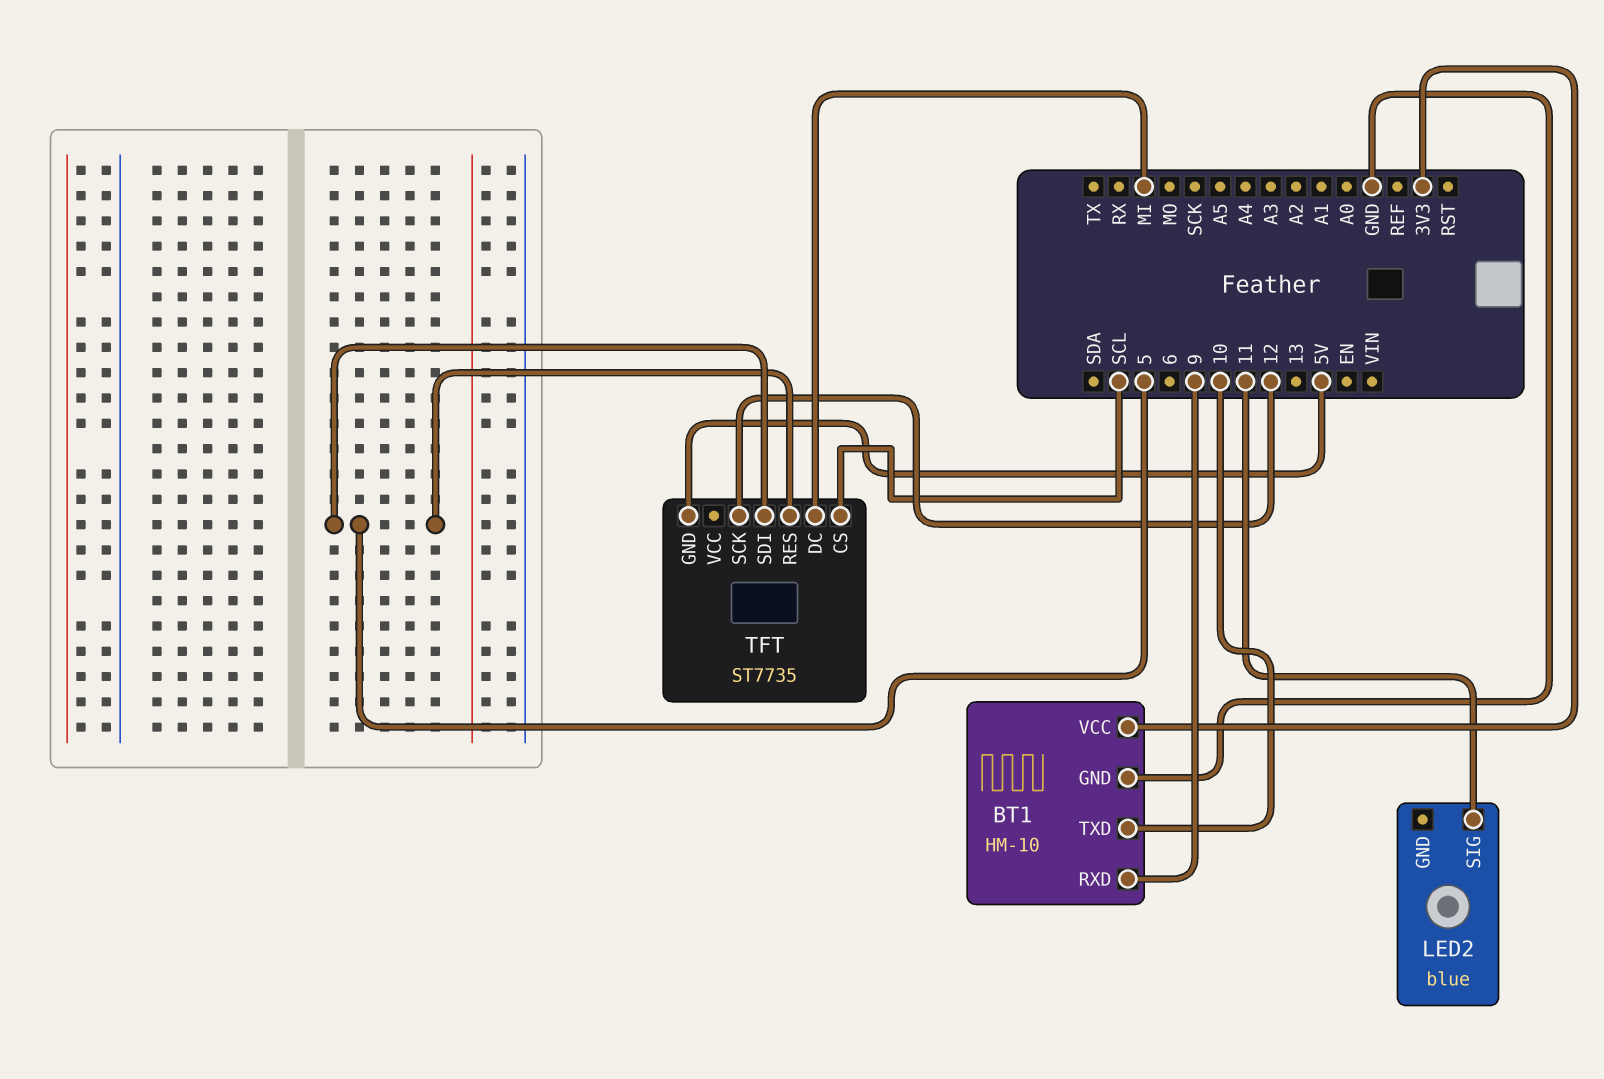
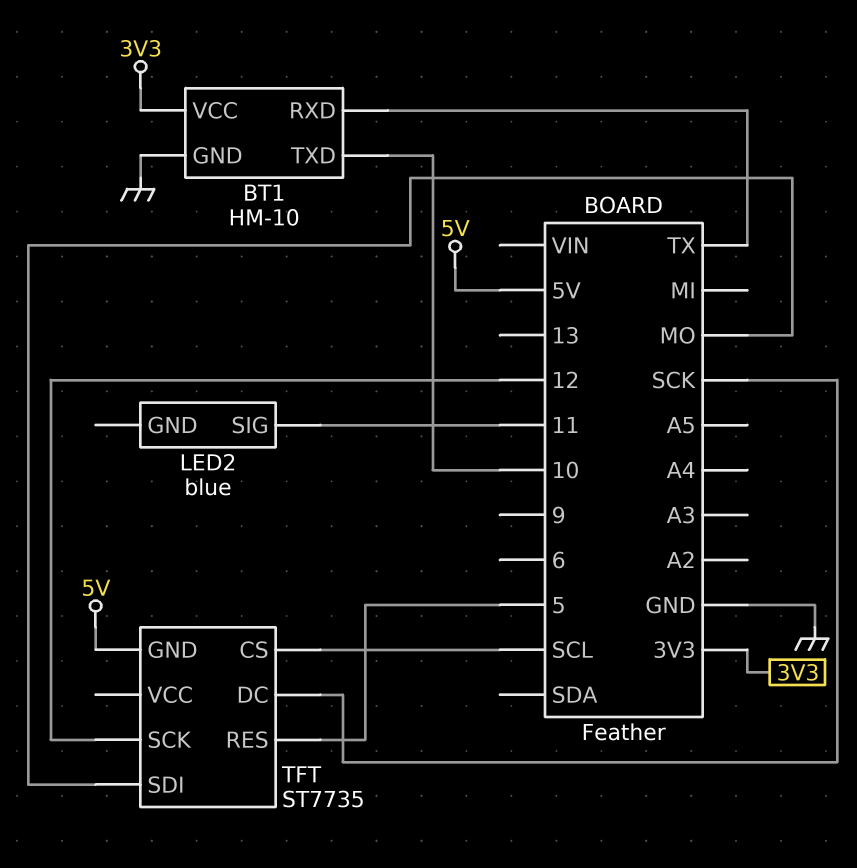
BT1 pin RXD: 9 -> TX
TFT pin DC: MI -> SCK
TFT pin SDI: 5 -> MO

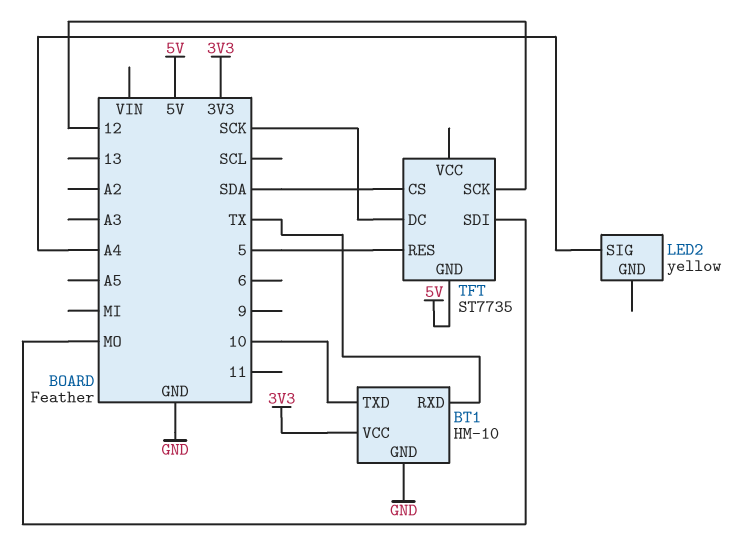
LED2: blue -> yellow
LED2 pin SIG: 11 -> A4
TFT pin CS: SCL -> SDA

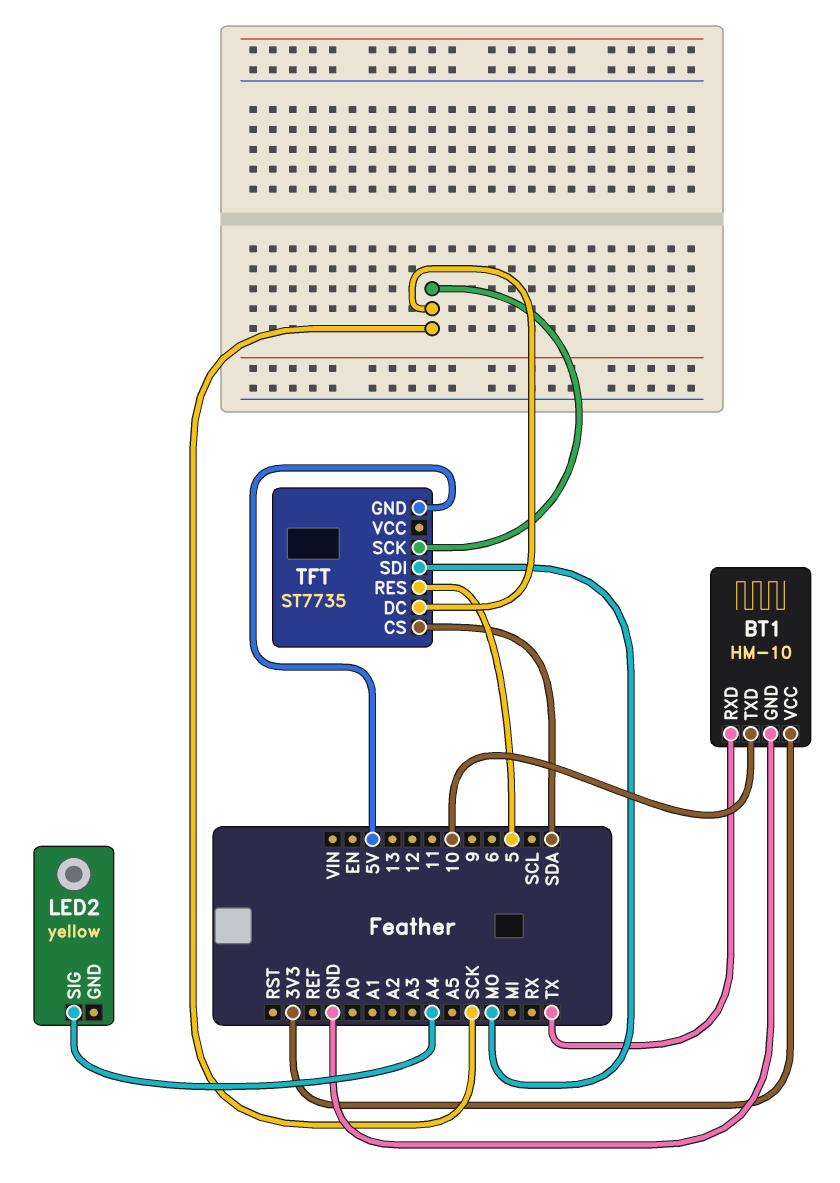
TFT pin SCK: 12 -> SCK

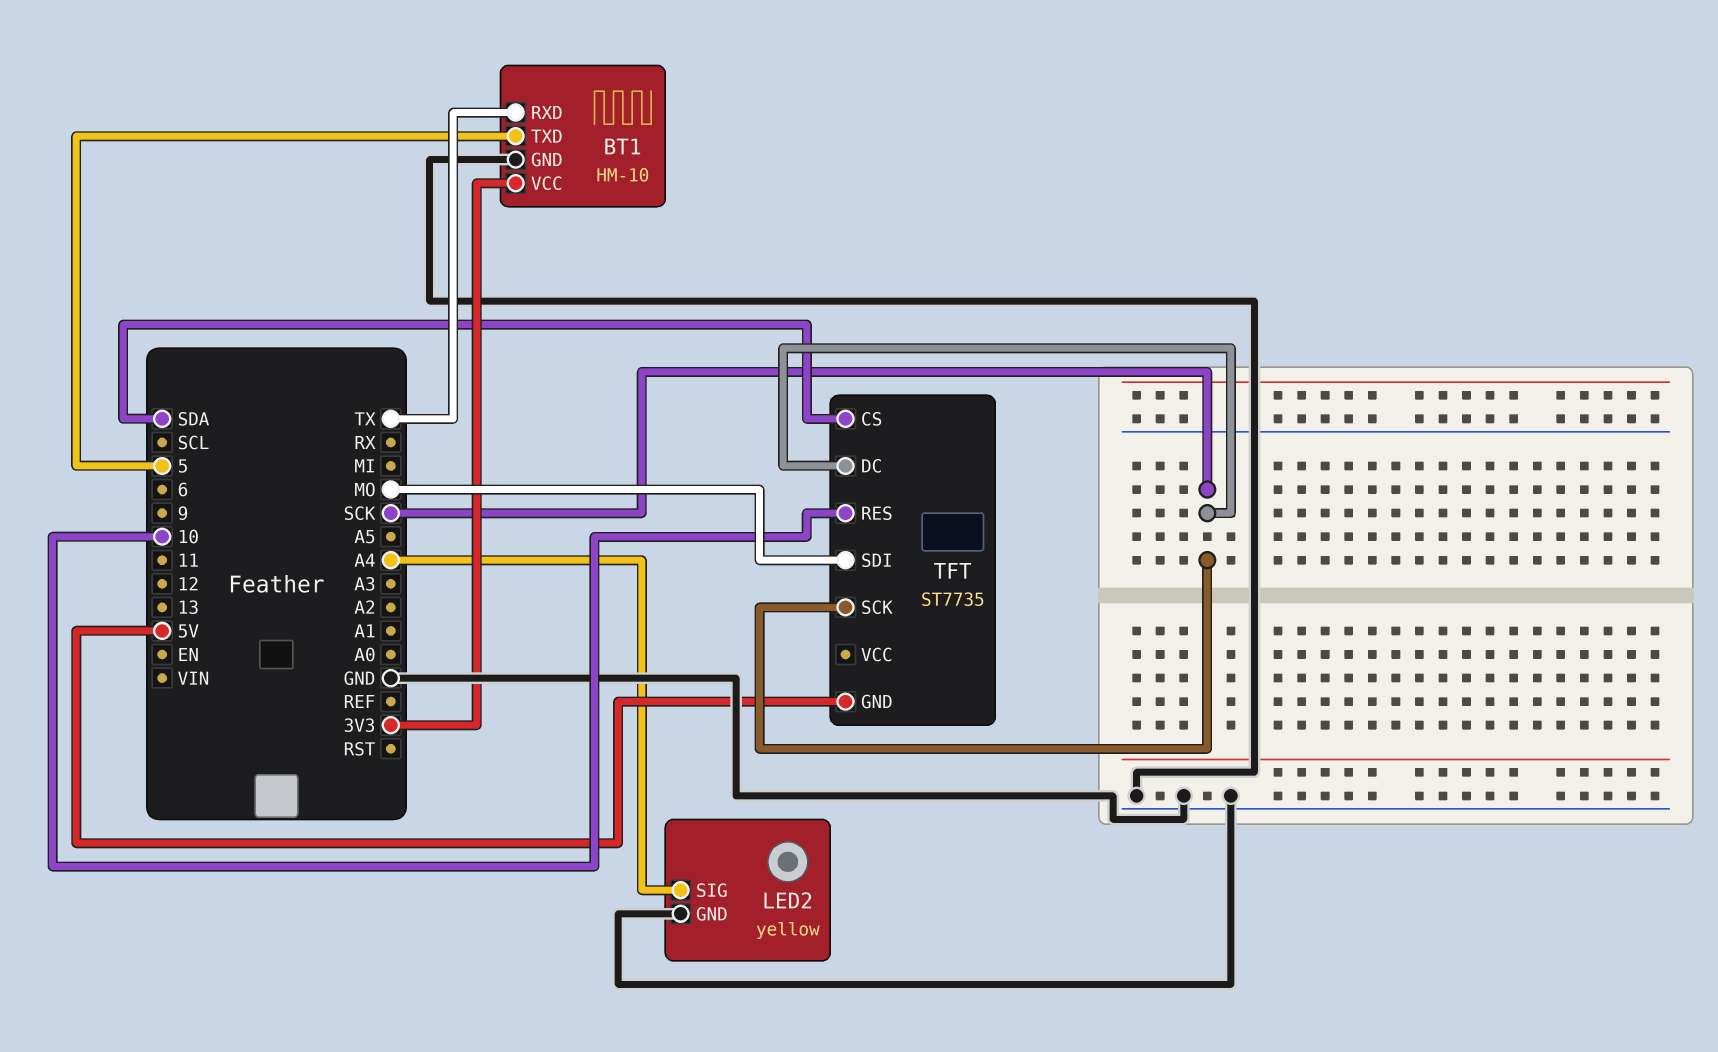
BT1 pin TXD: 10 -> 5
LED2 pin GND: none -> GND
TFT pin RES: 5 -> 10

